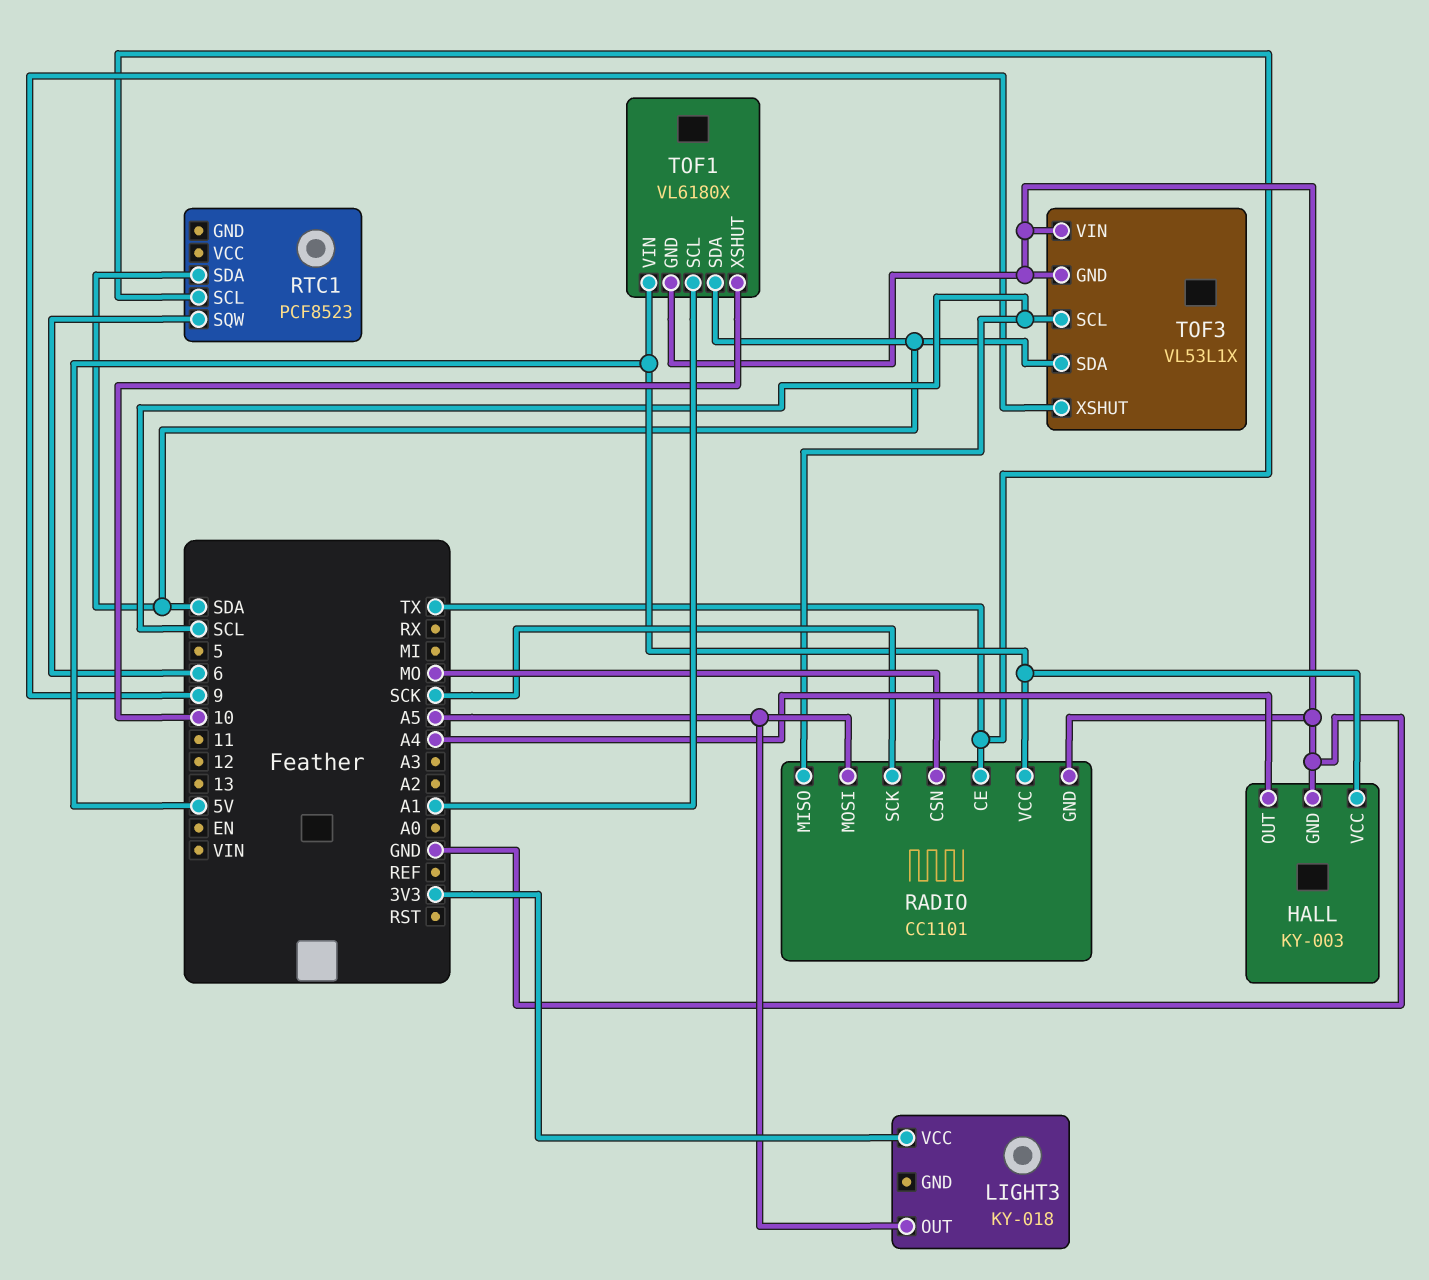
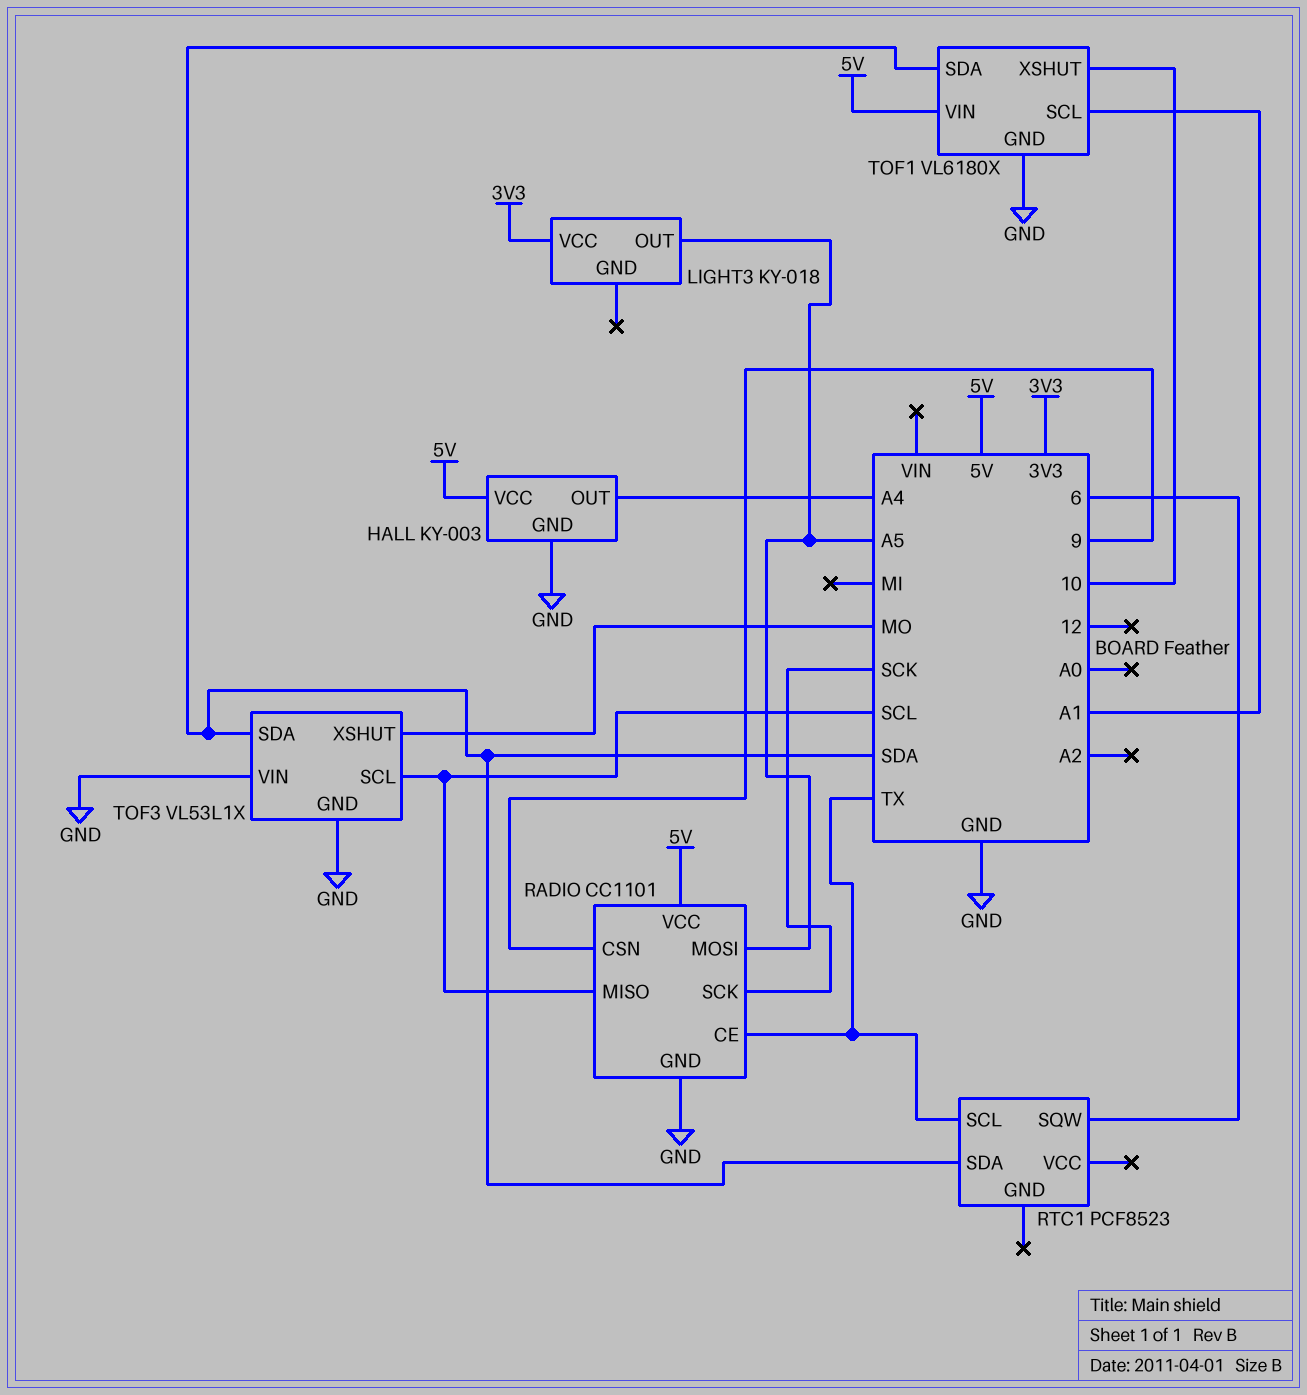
RADIO pin CSN: MO -> 9
TOF3 pin XSHUT: 9 -> MO

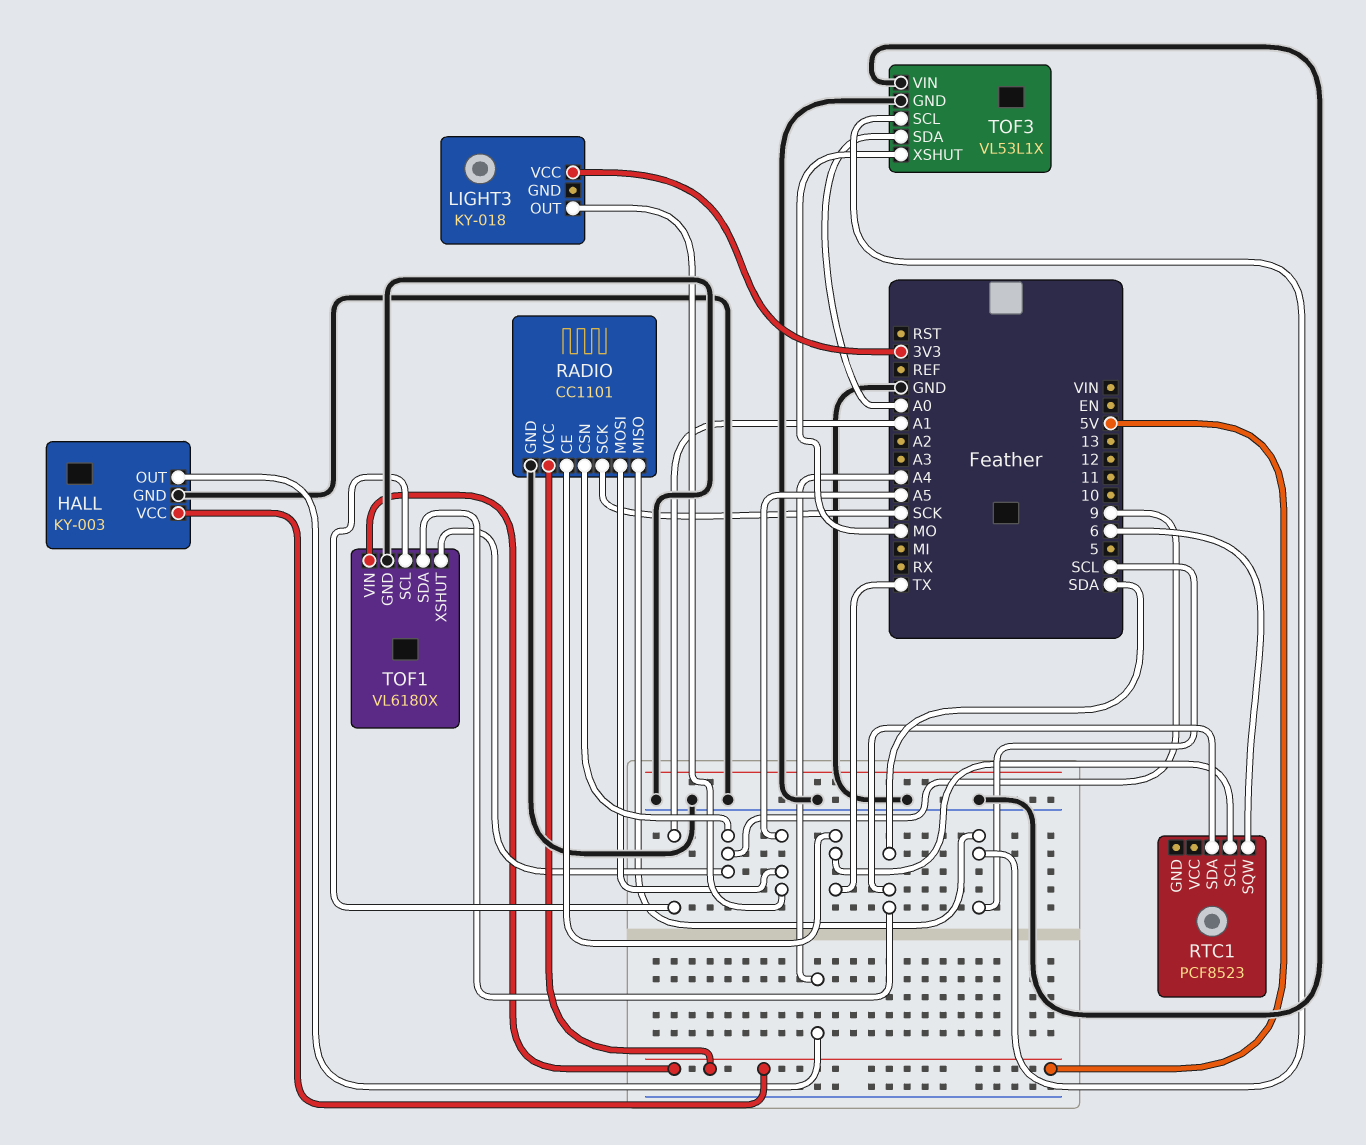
TOF1 pin XSHUT: 10 -> 9
TOF3 pin SDA: SDA -> A0

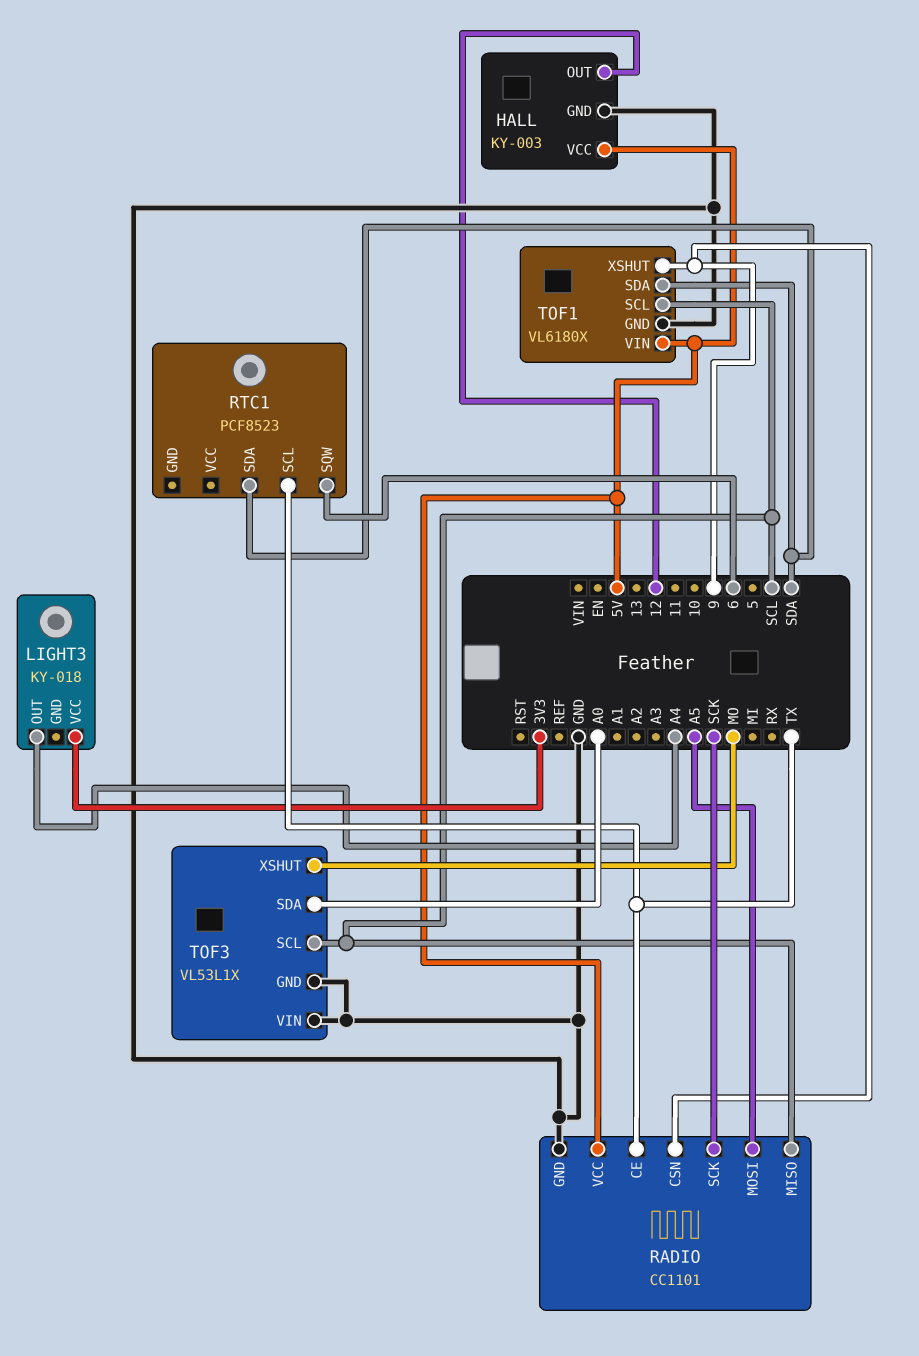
HALL pin OUT: A4 -> 12
LIGHT3 pin OUT: A5 -> A4
TOF1 pin SCL: A1 -> SCL

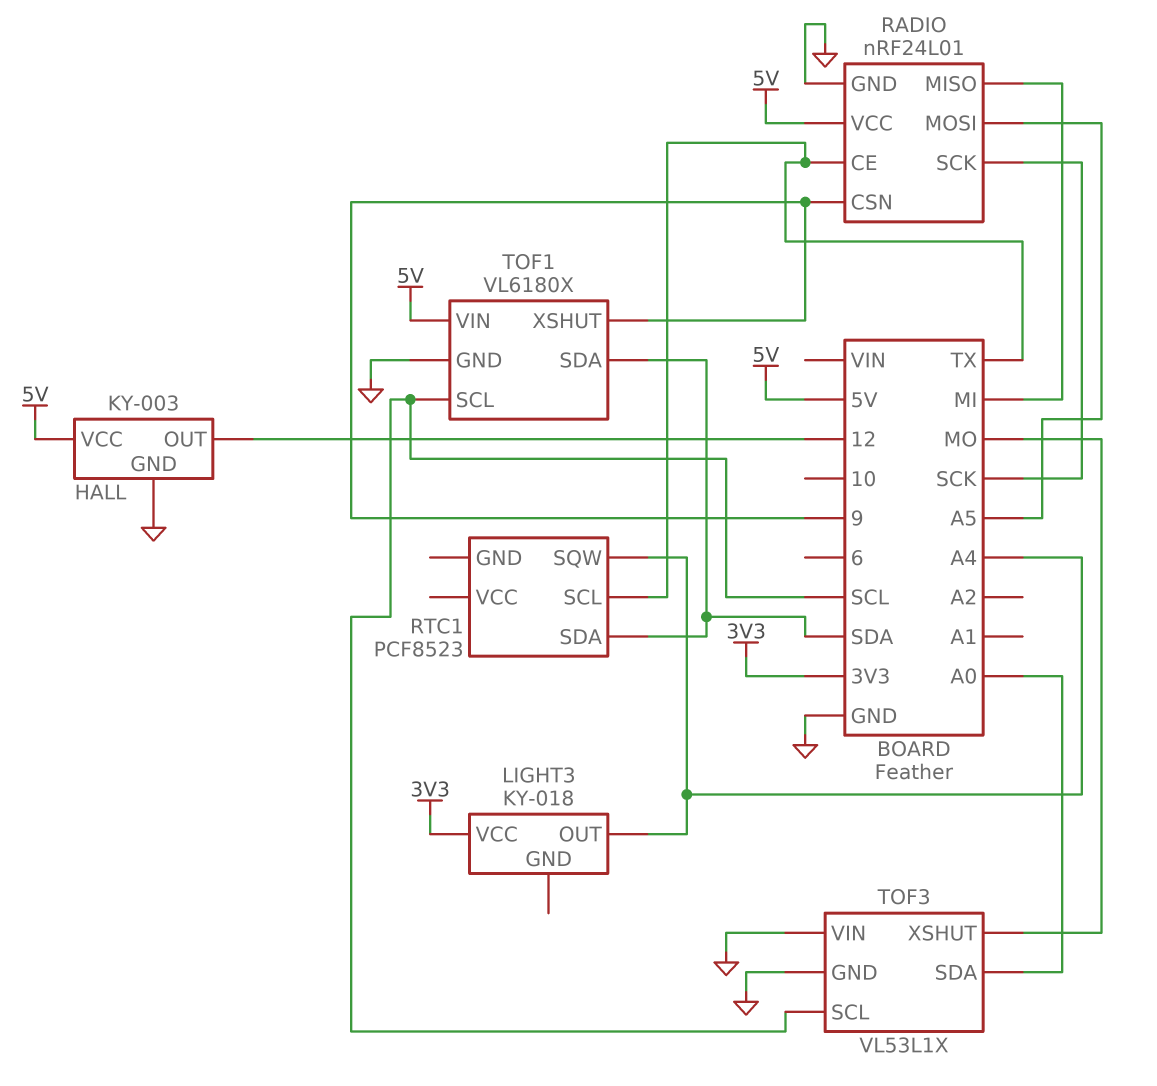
RADIO: CC1101 -> nRF24L01
RADIO pin MISO: SCL -> MI
RTC1 pin SQW: 6 -> A4

